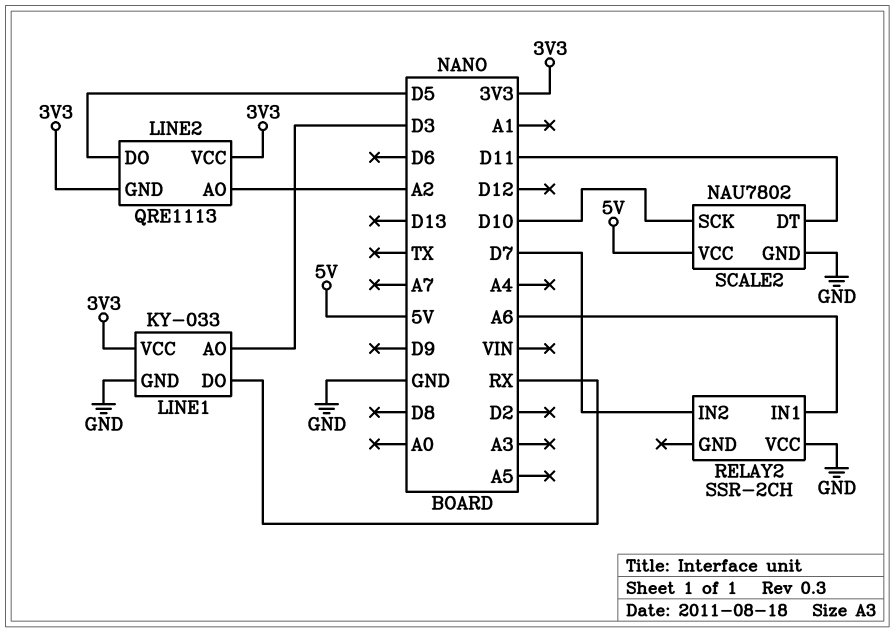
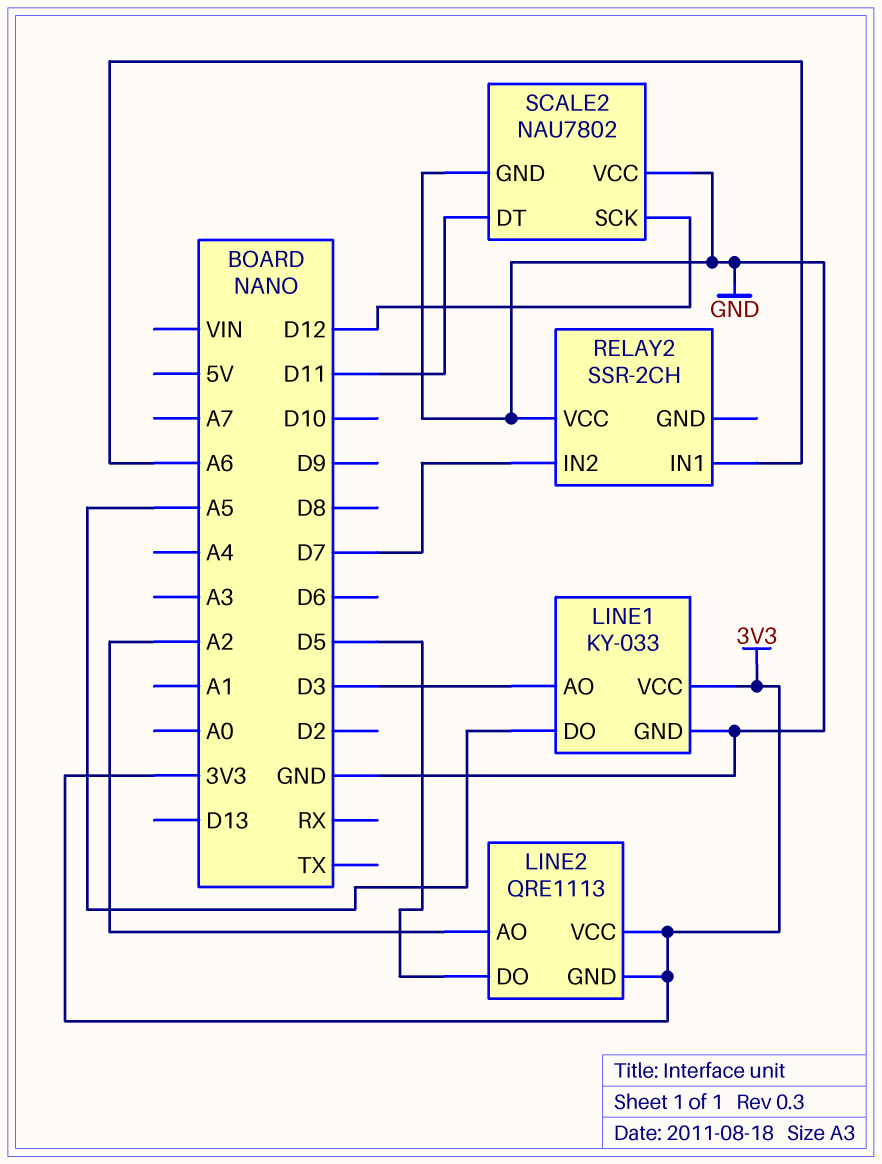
LINE1 pin DO: RX -> A5
SCALE2 pin SCK: D10 -> D12
SCALE2 pin VCC: 5V -> GND

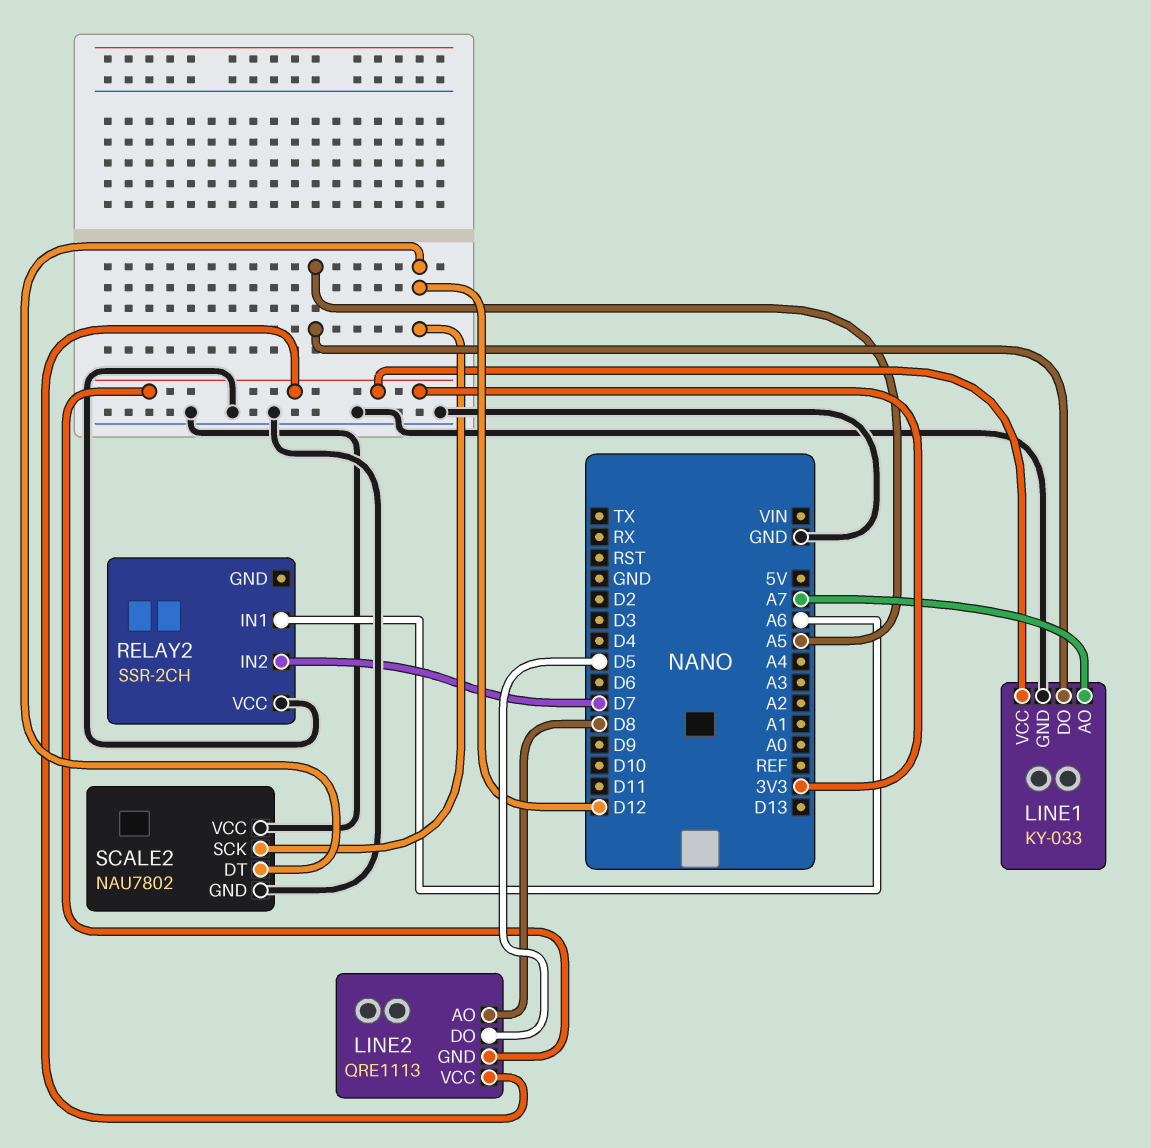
LINE1 pin AO: D3 -> A7
LINE2 pin AO: A2 -> D8
SCALE2 pin DT: D11 -> D12

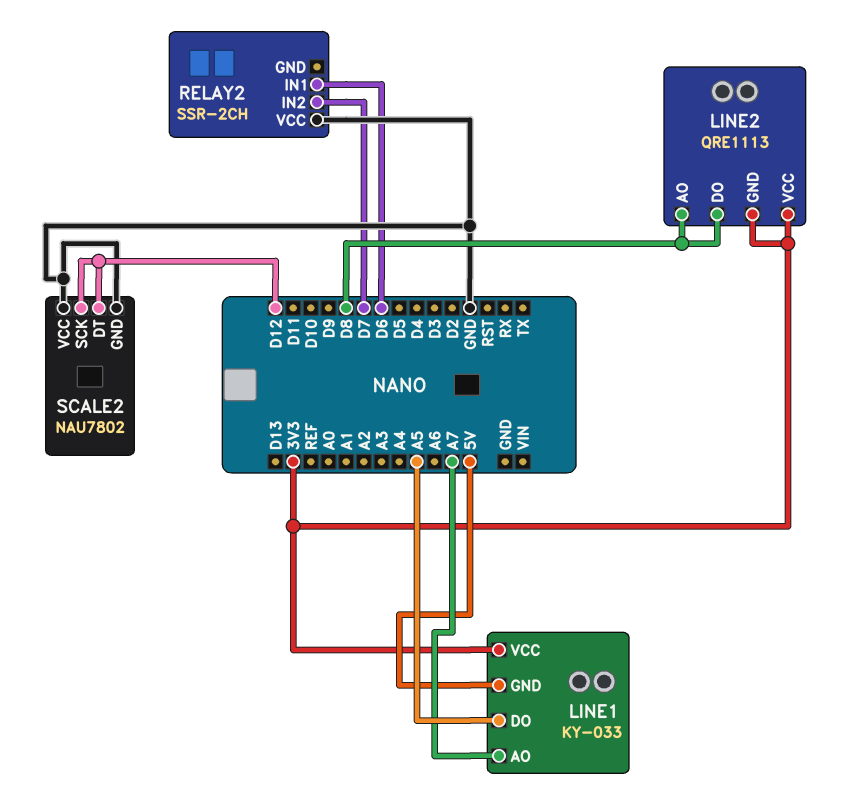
LINE1 pin GND: GND -> 5V
LINE2 pin DO: D5 -> D8
RELAY2 pin IN1: A6 -> D6

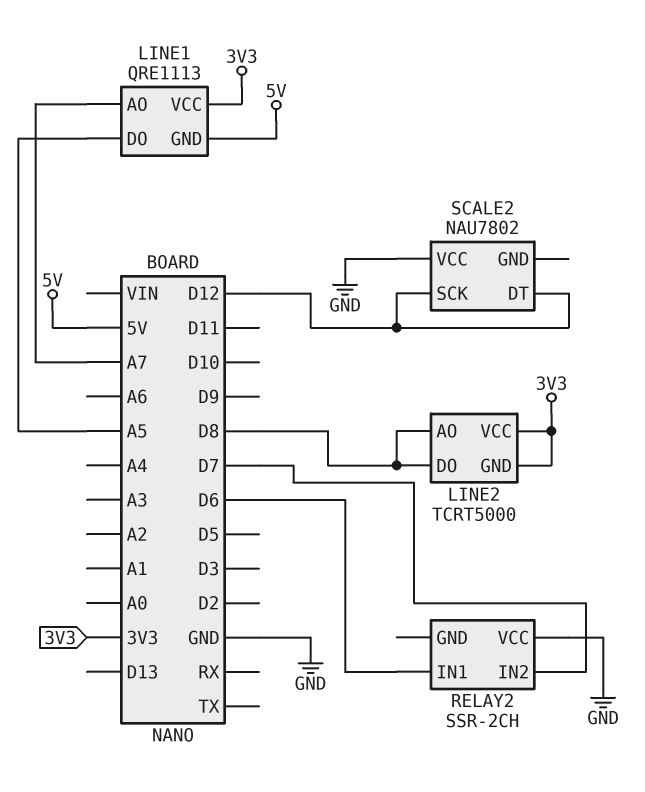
LINE1: KY-033 -> QRE1113
LINE2: QRE1113 -> TCRT5000
SCALE2 pin GND: GND -> none

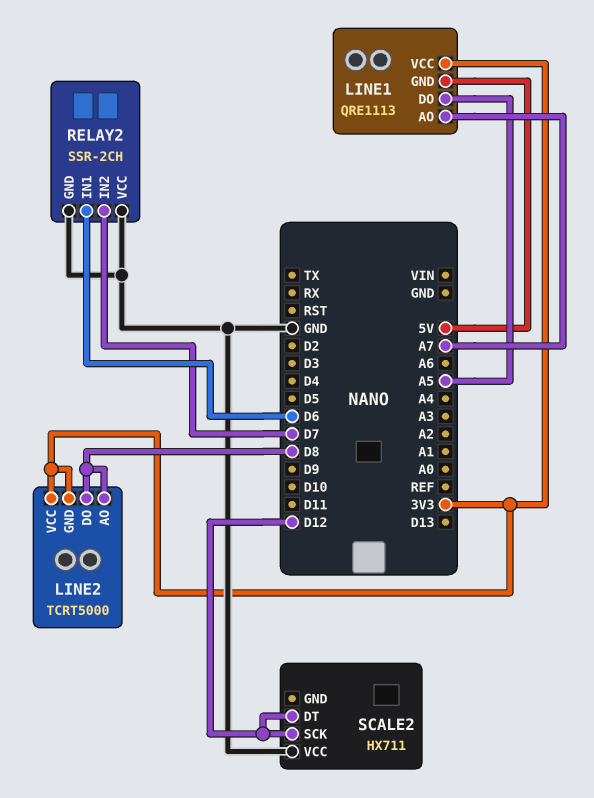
RELAY2 pin GND: none -> GND
SCALE2: NAU7802 -> HX711

